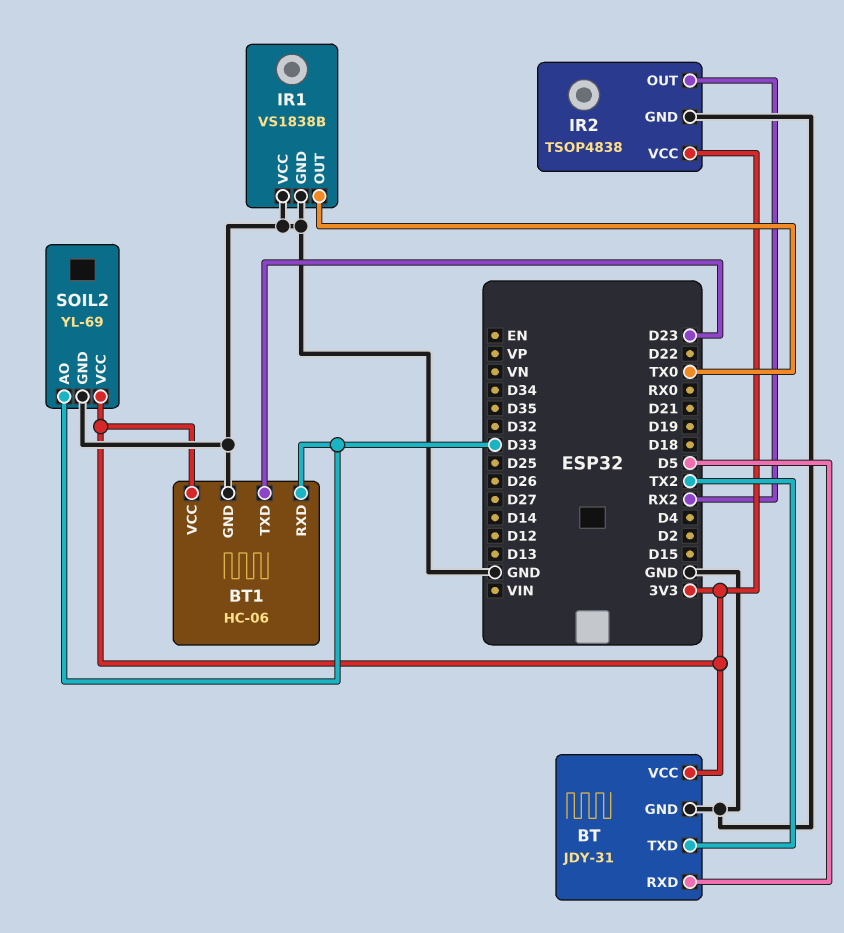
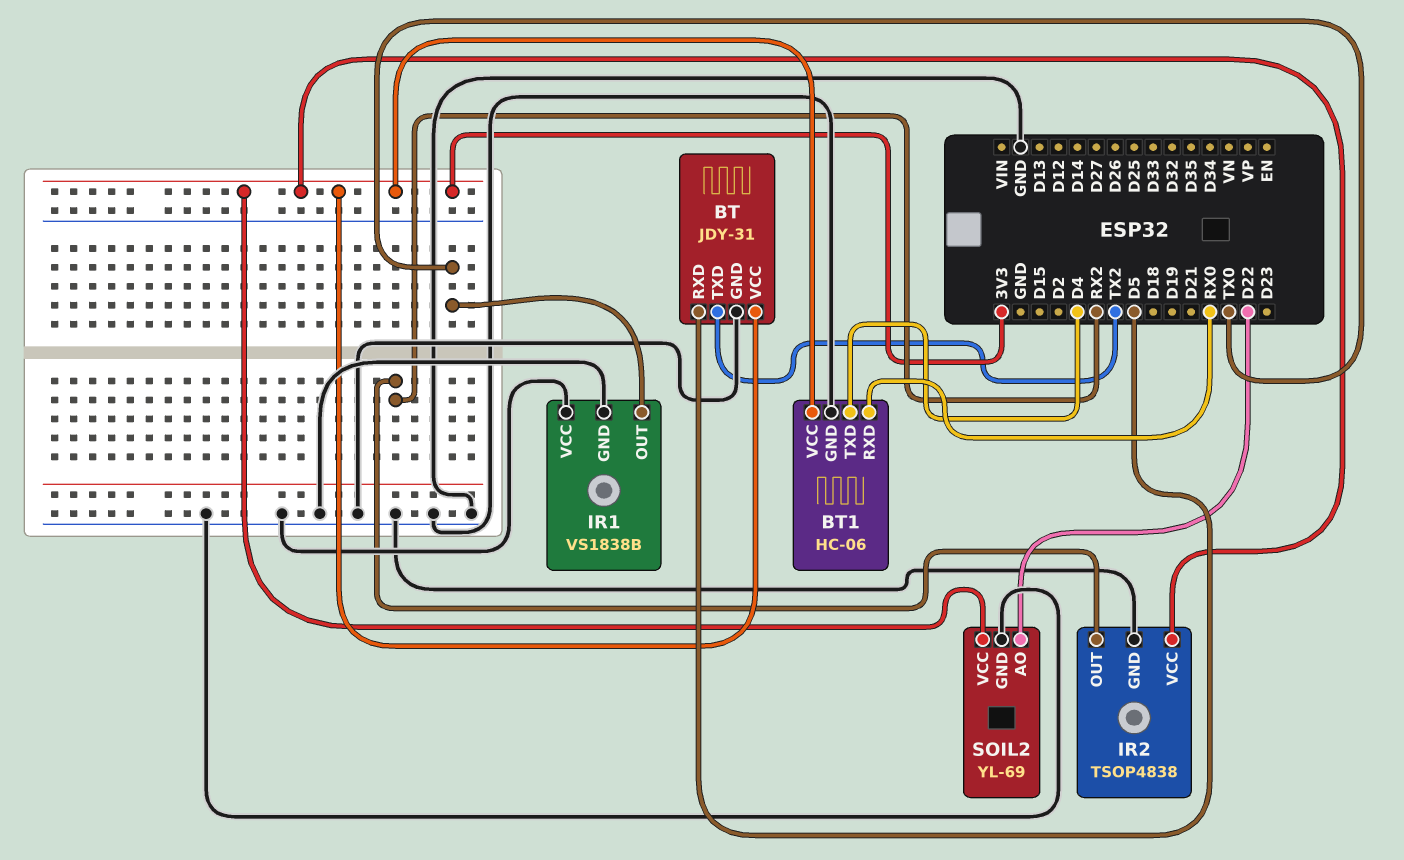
BT1 pin RXD: D33 -> RX0
BT1 pin TXD: D23 -> D4
SOIL2 pin AO: D33 -> D22

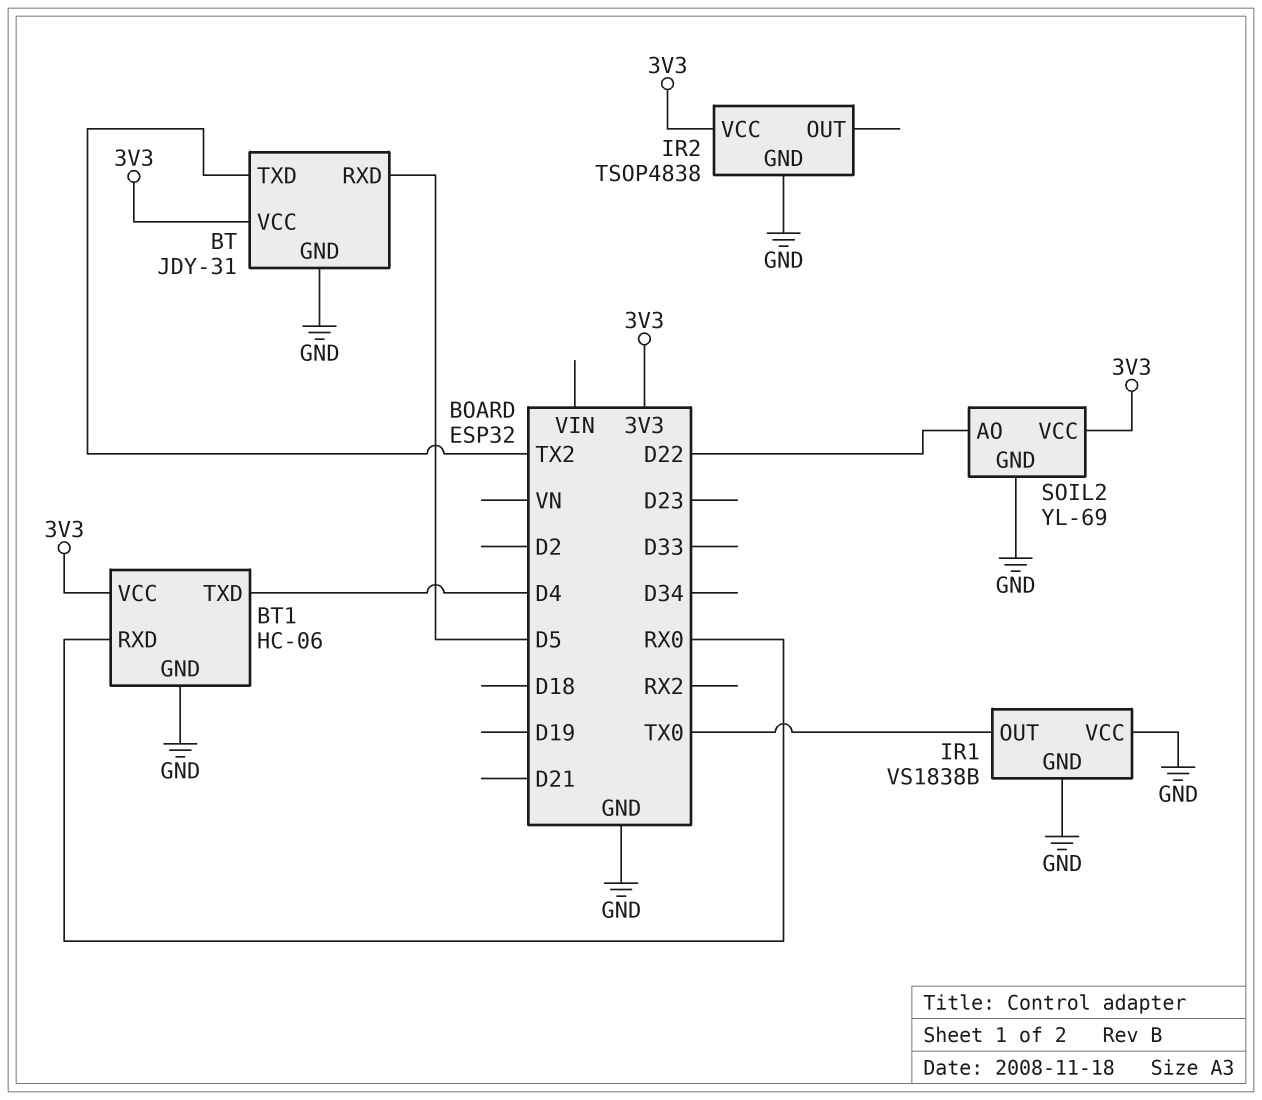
IR2 pin OUT: RX2 -> none

